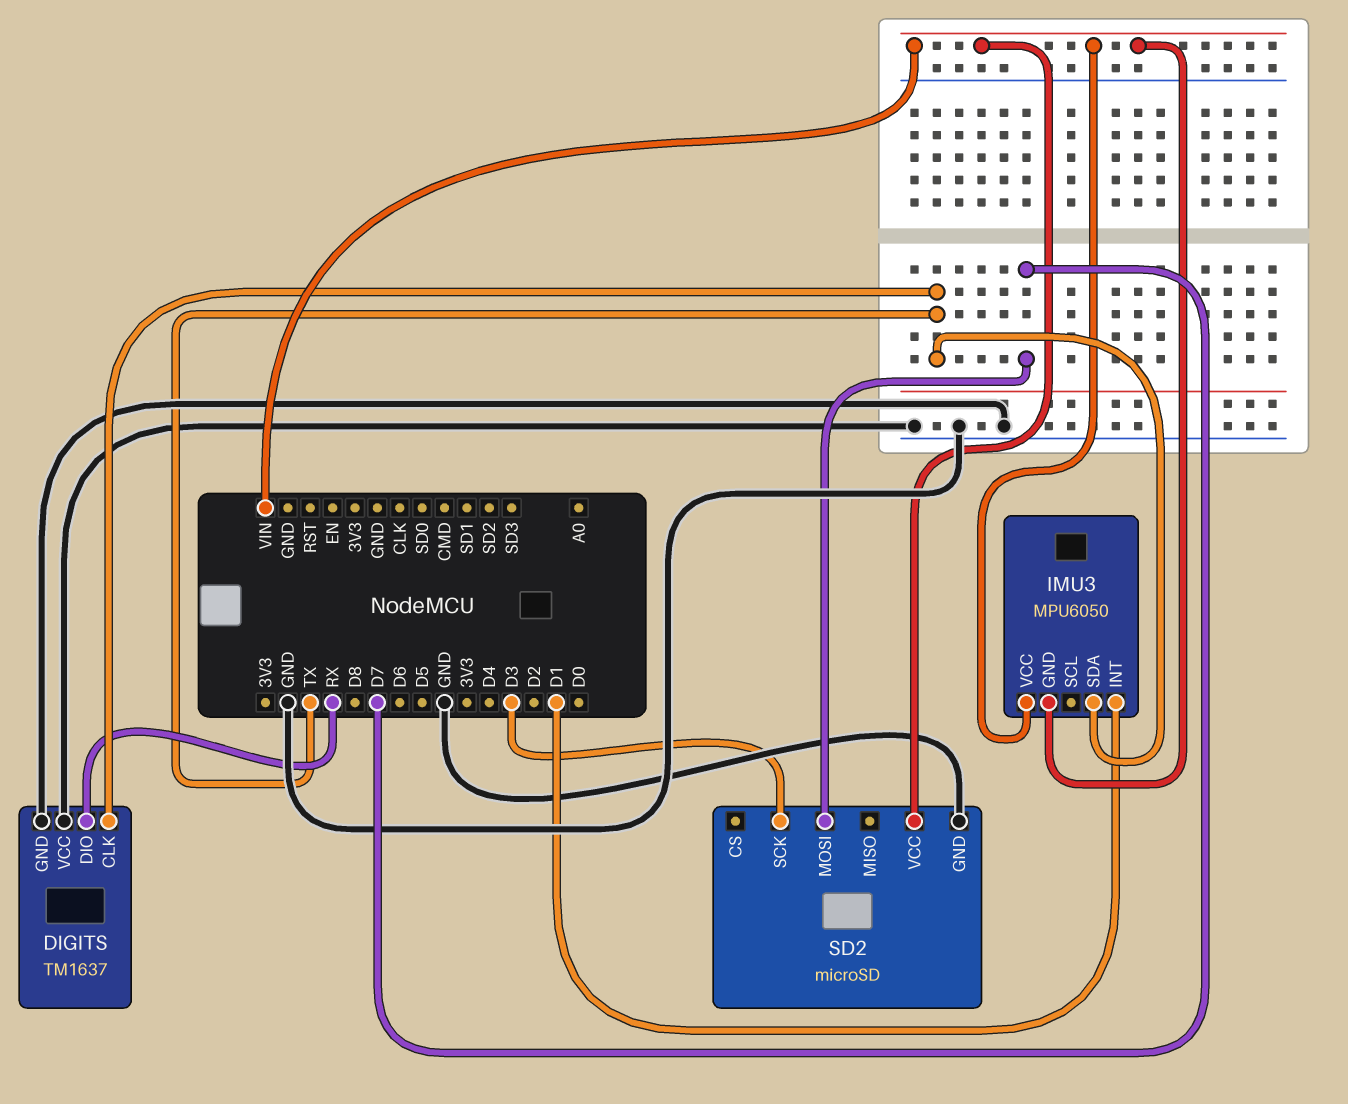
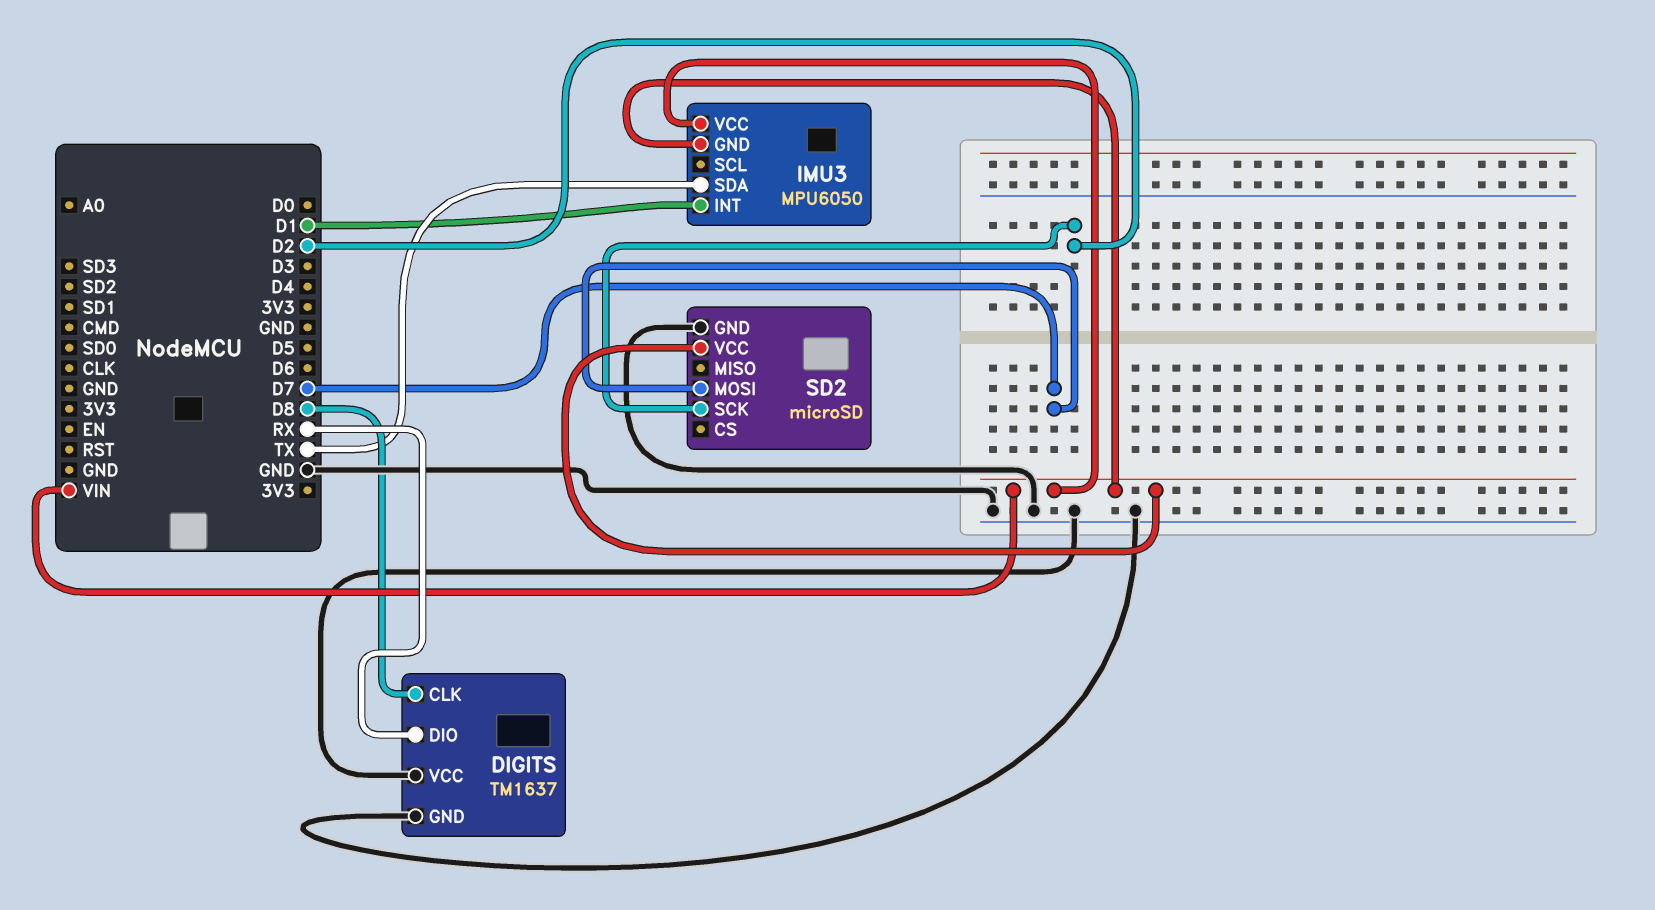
DIGITS pin CLK: TX -> D8
SD2 pin SCK: D3 -> D2

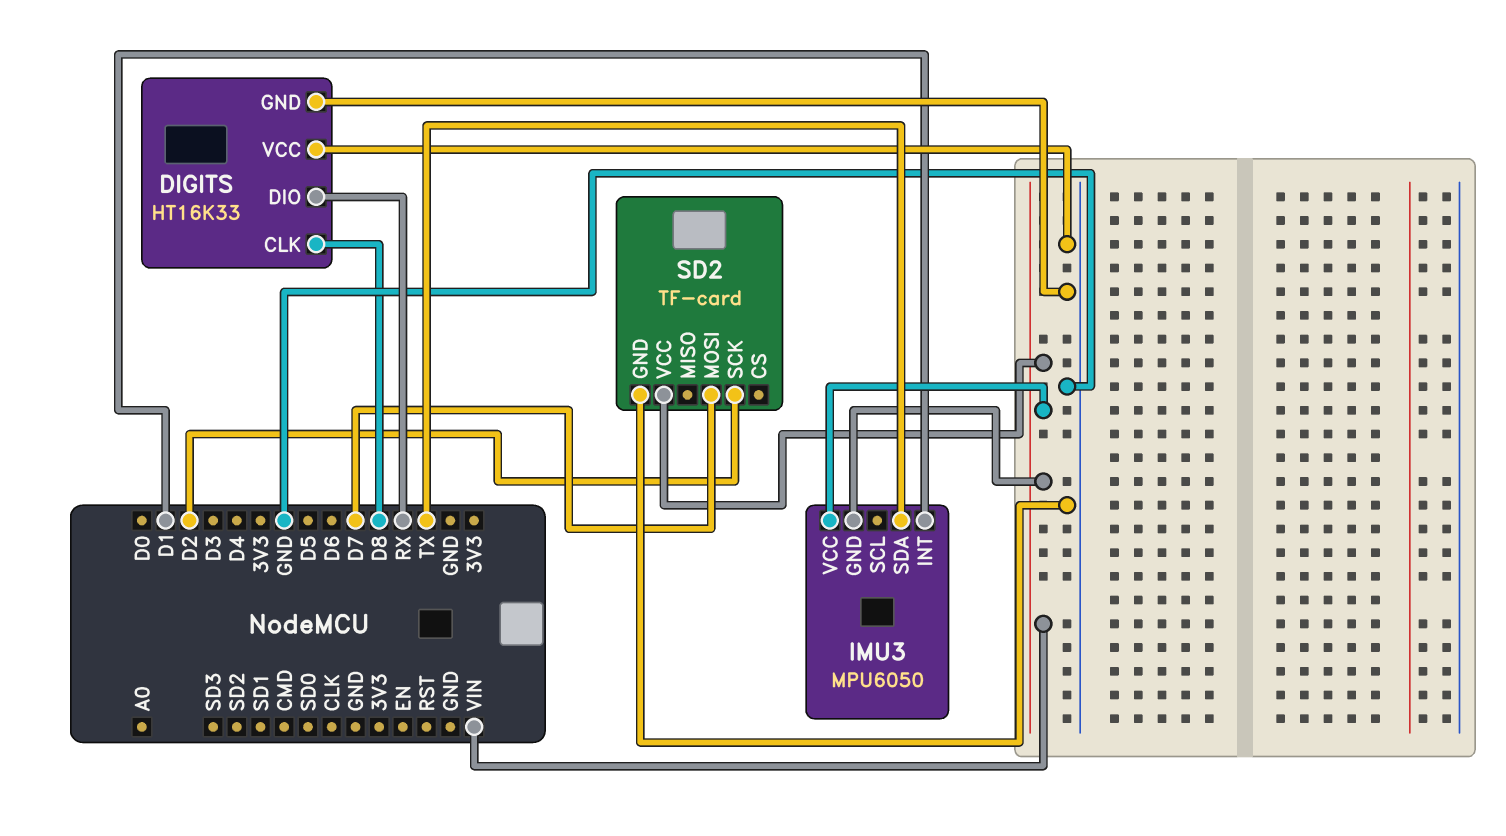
DIGITS: TM1637 -> HT16K33
SD2: microSD -> TF-card

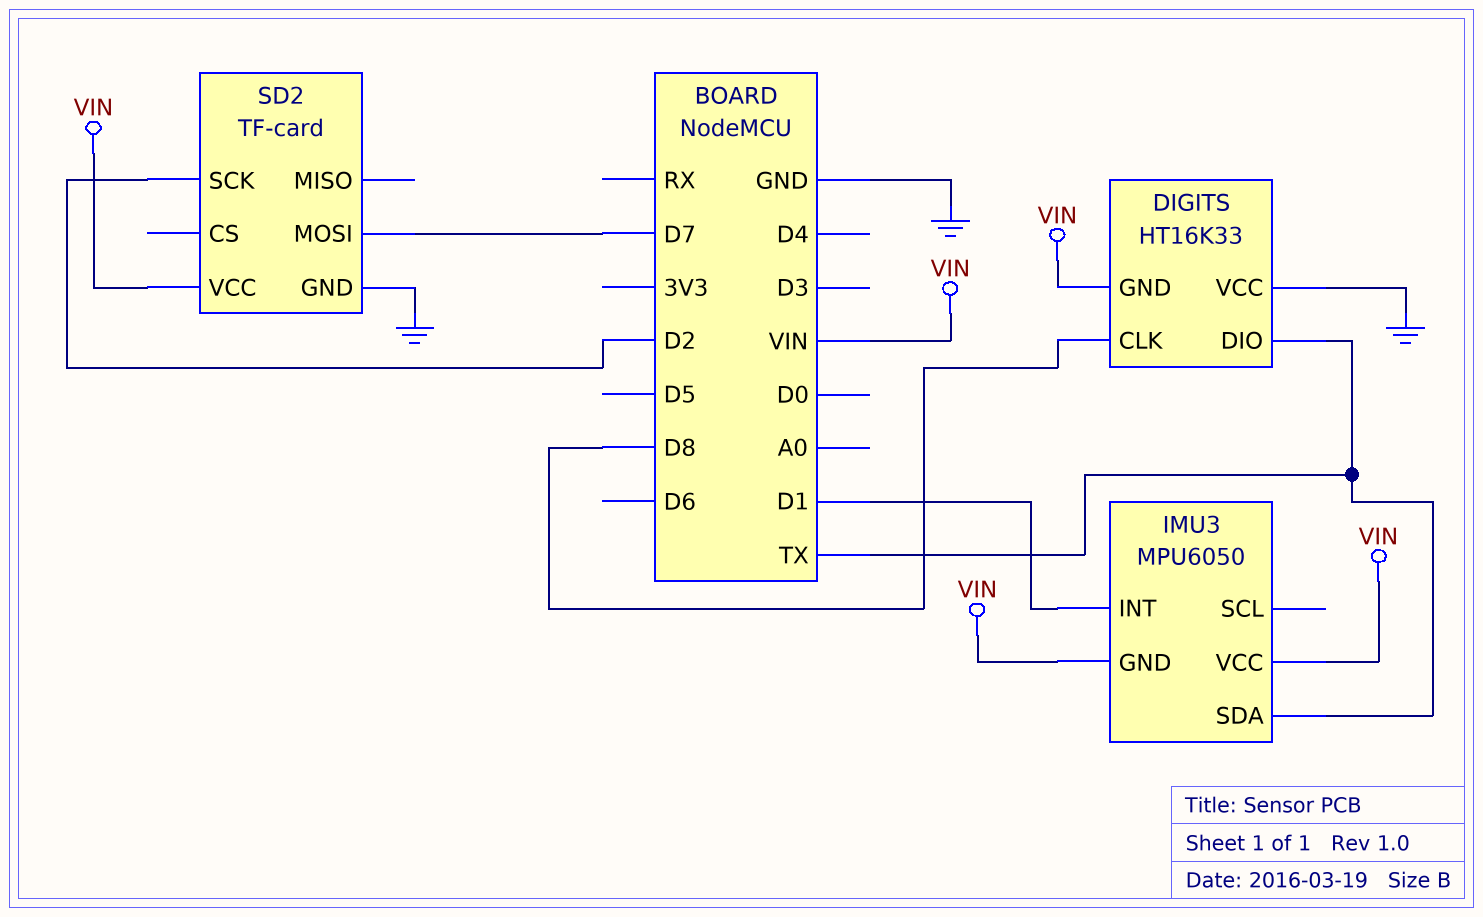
DIGITS pin DIO: RX -> TX
DIGITS pin GND: GND -> VIN

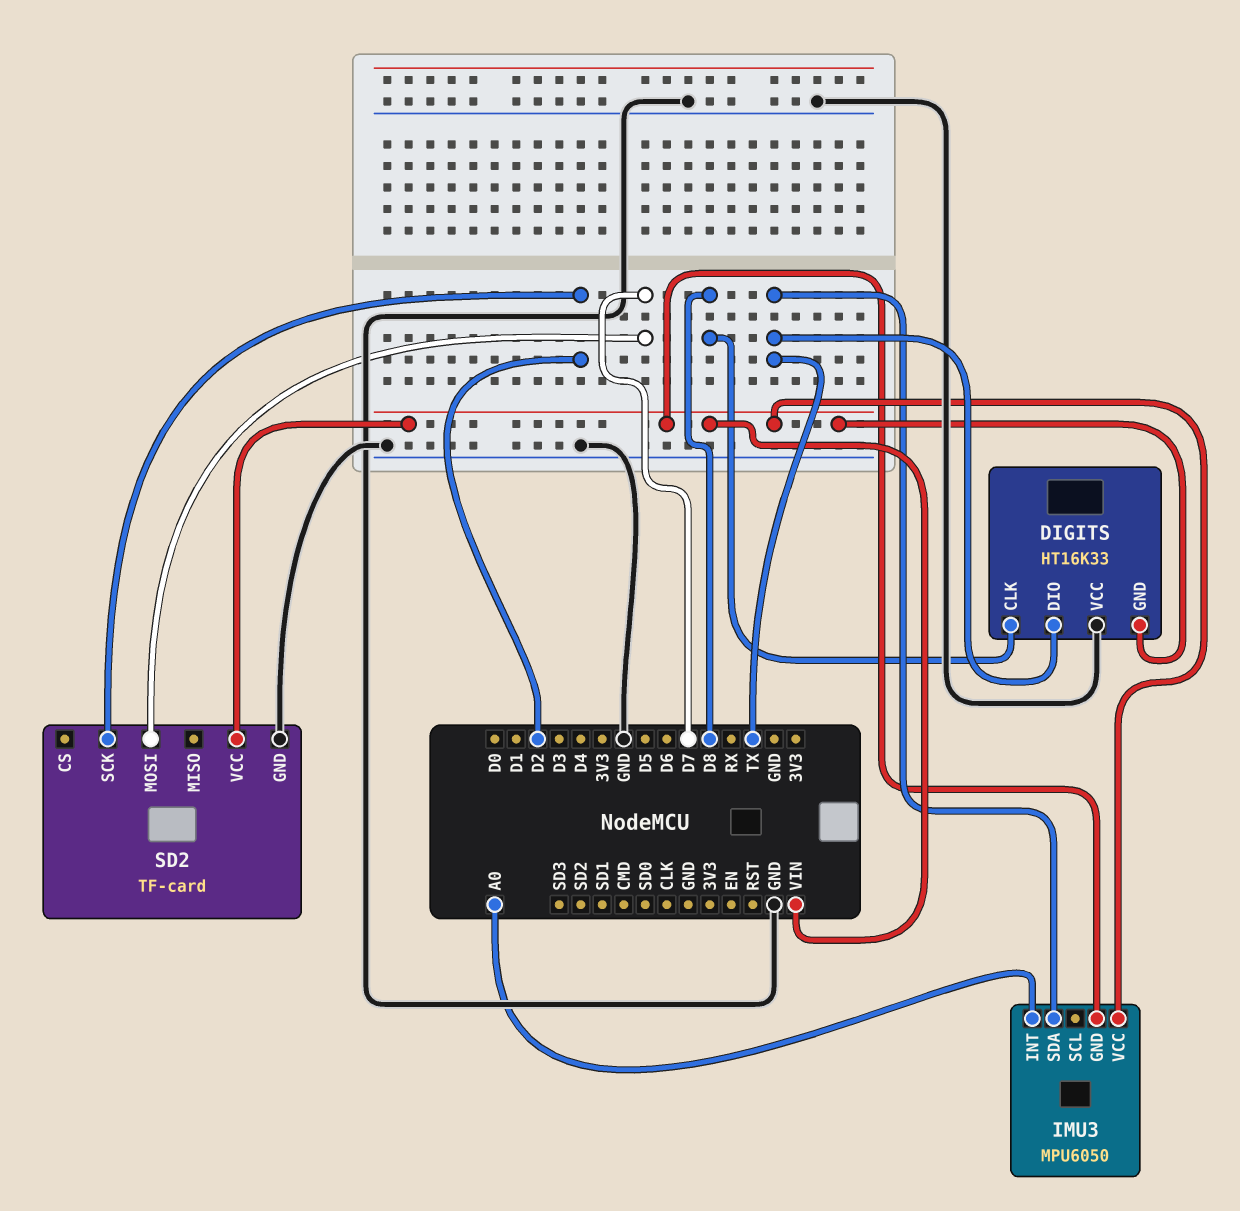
IMU3 pin INT: D1 -> A0

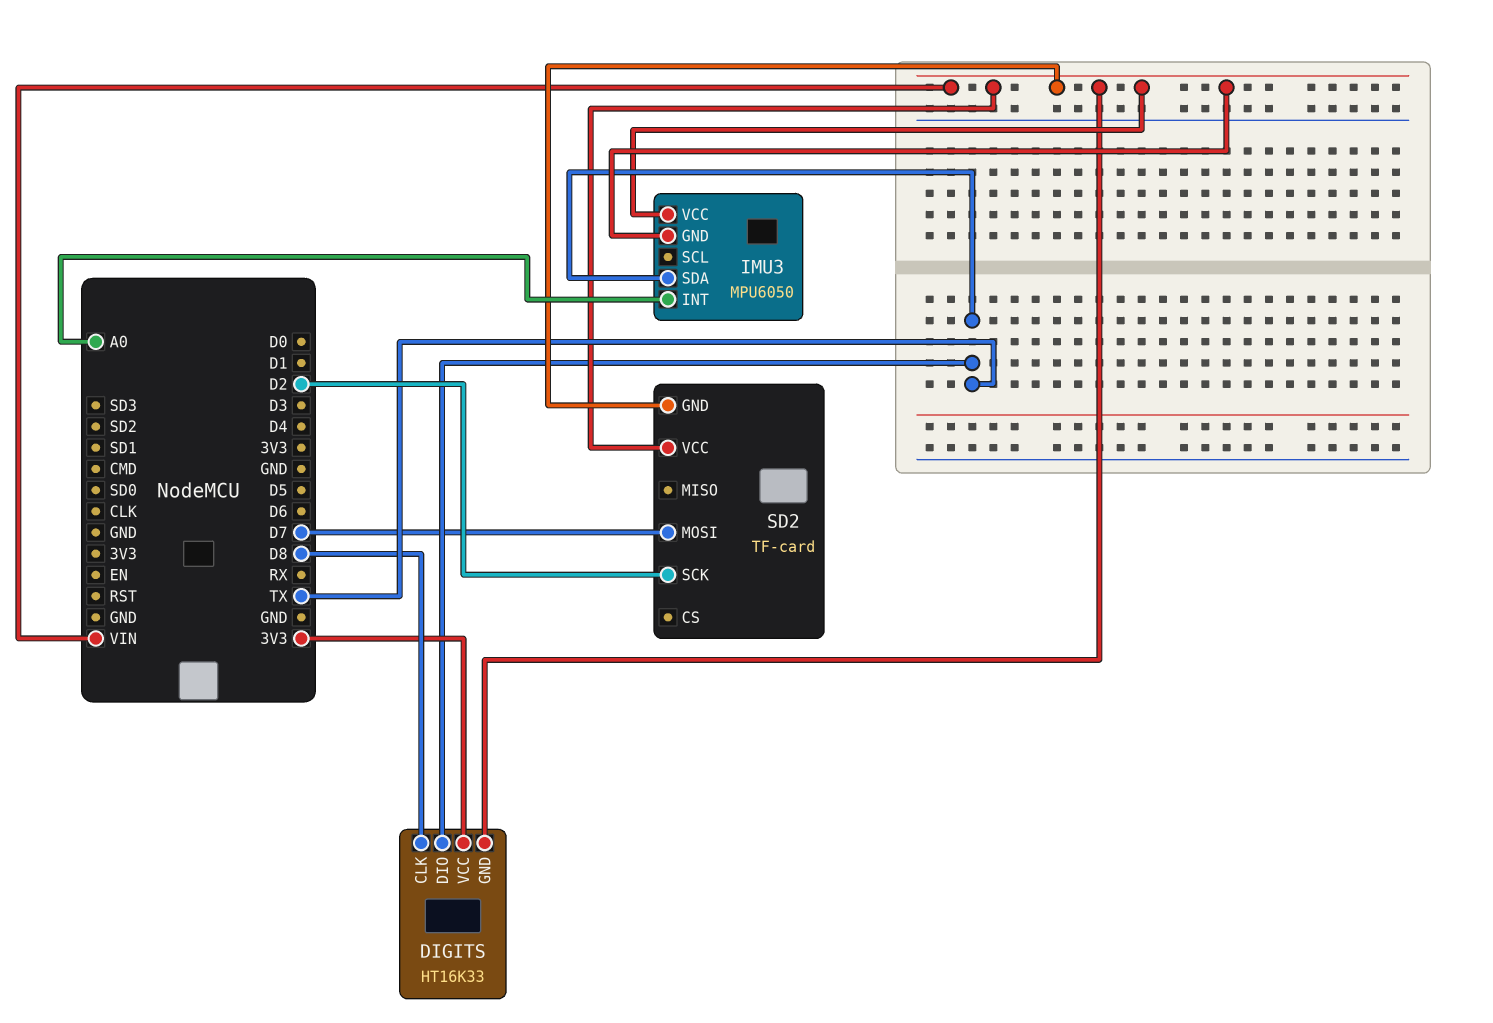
DIGITS pin VCC: GND -> 3V3
SD2 pin GND: GND -> VIN

